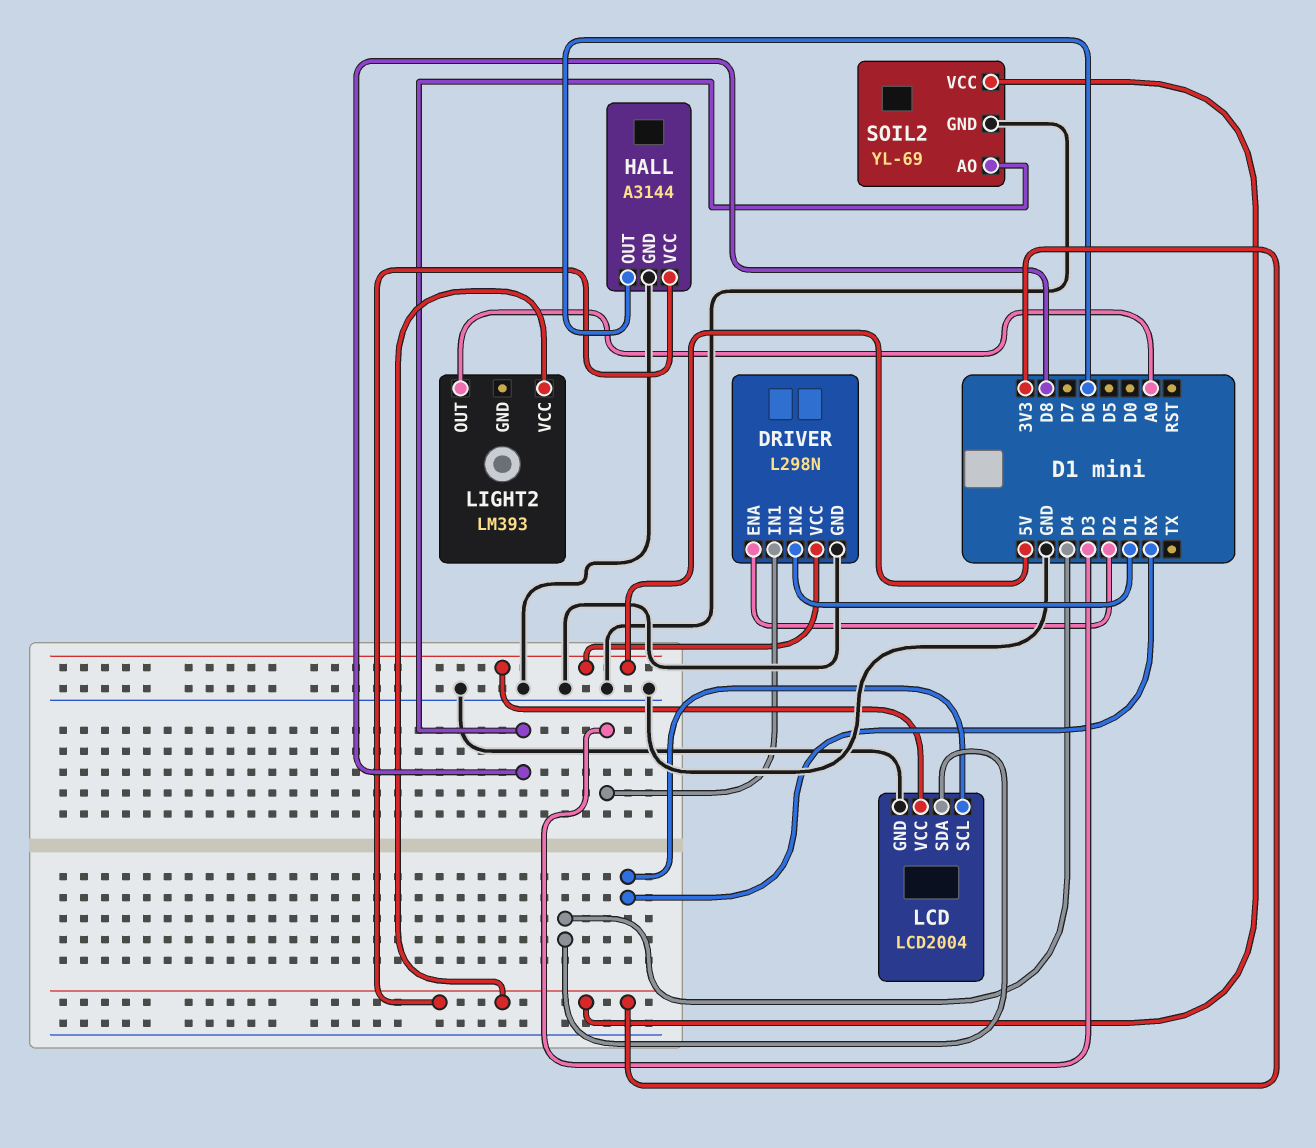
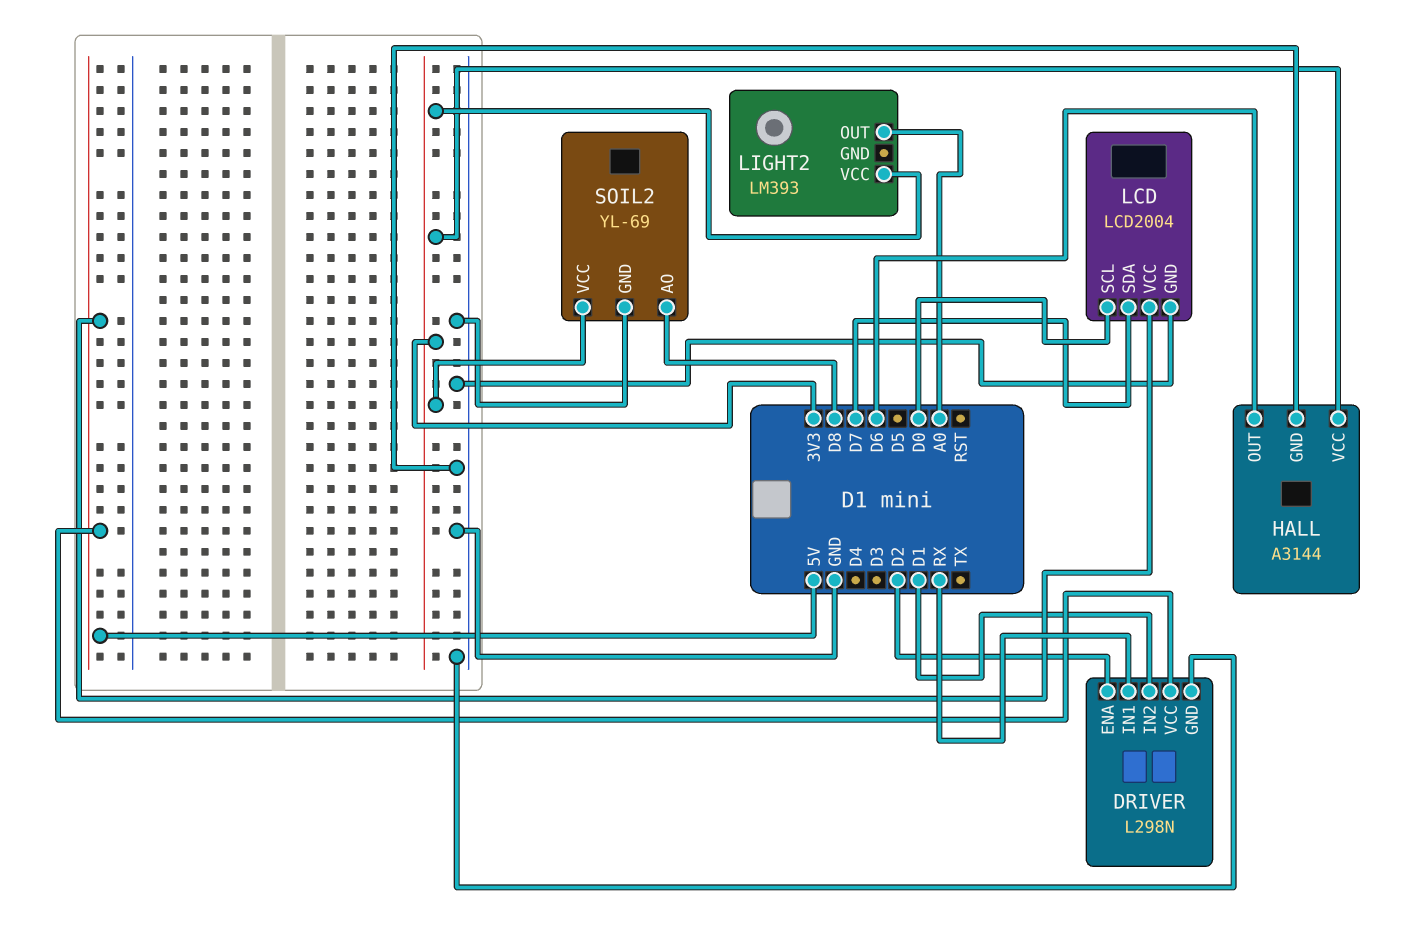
DRIVER pin IN1: D3 -> RX
LCD pin SCL: RX -> D0
LCD pin SDA: D4 -> D7

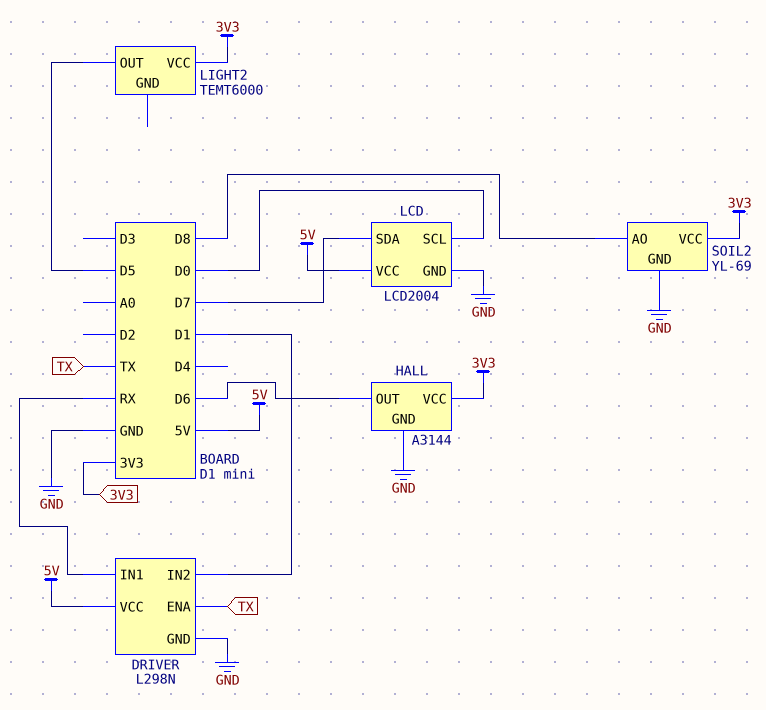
DRIVER pin ENA: D2 -> TX
LIGHT2: LM393 -> TEMT6000
LIGHT2 pin OUT: A0 -> D5

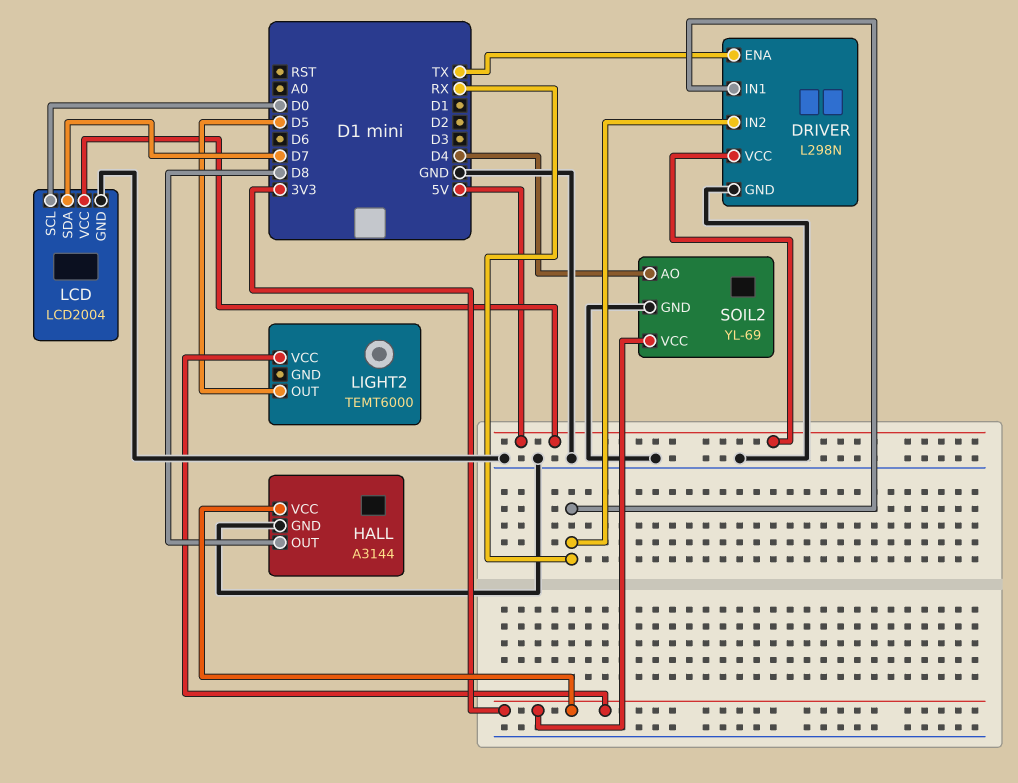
DRIVER pin IN2: D1 -> RX
HALL pin OUT: D6 -> D8
SOIL2 pin AO: D8 -> D4

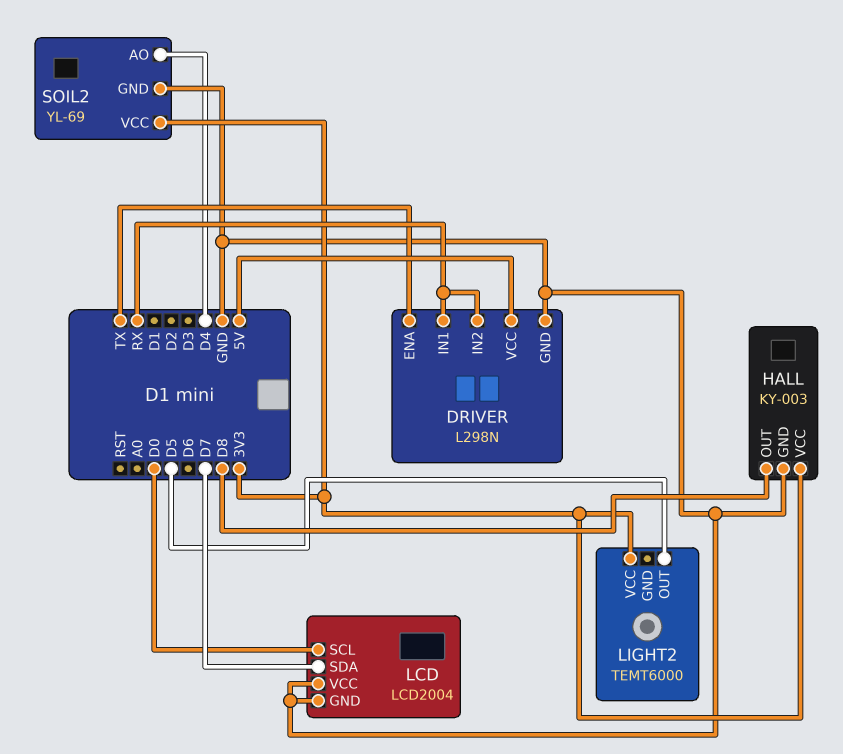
HALL: A3144 -> KY-003
LCD pin VCC: 5V -> GND

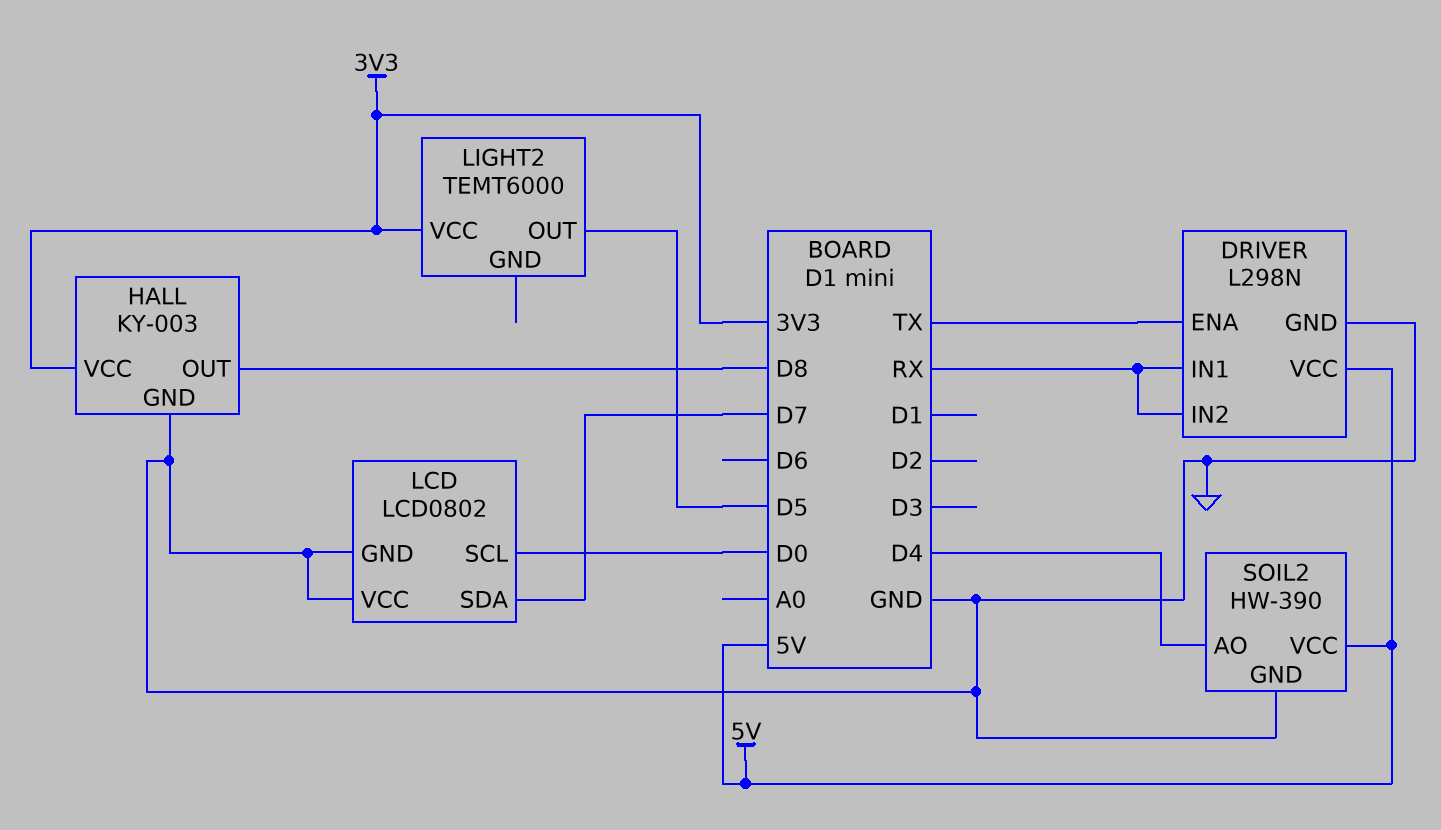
LCD: LCD2004 -> LCD0802
SOIL2: YL-69 -> HW-390
SOIL2 pin VCC: 3V3 -> 5V

